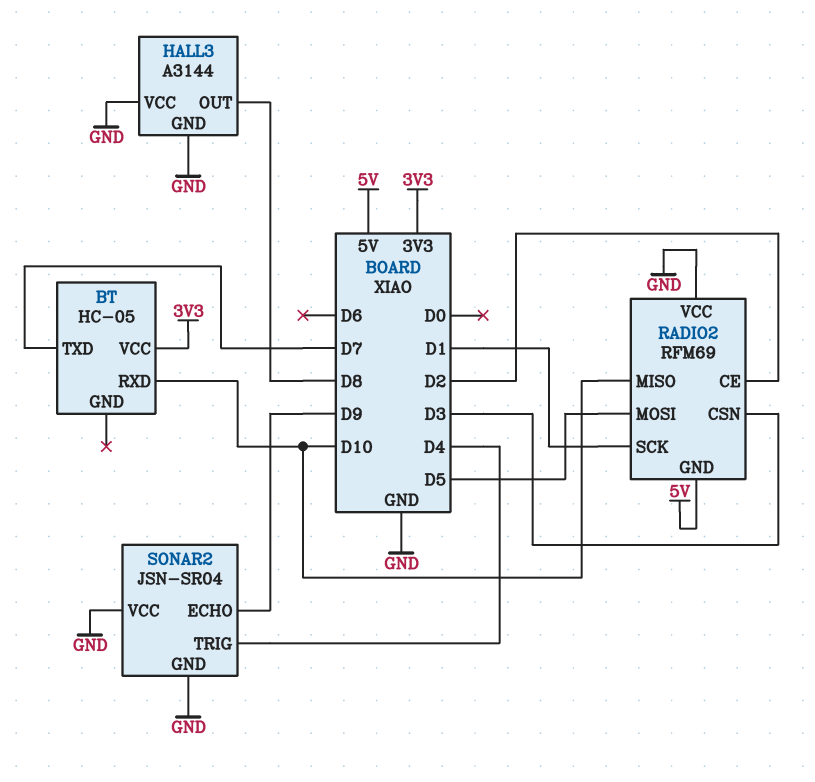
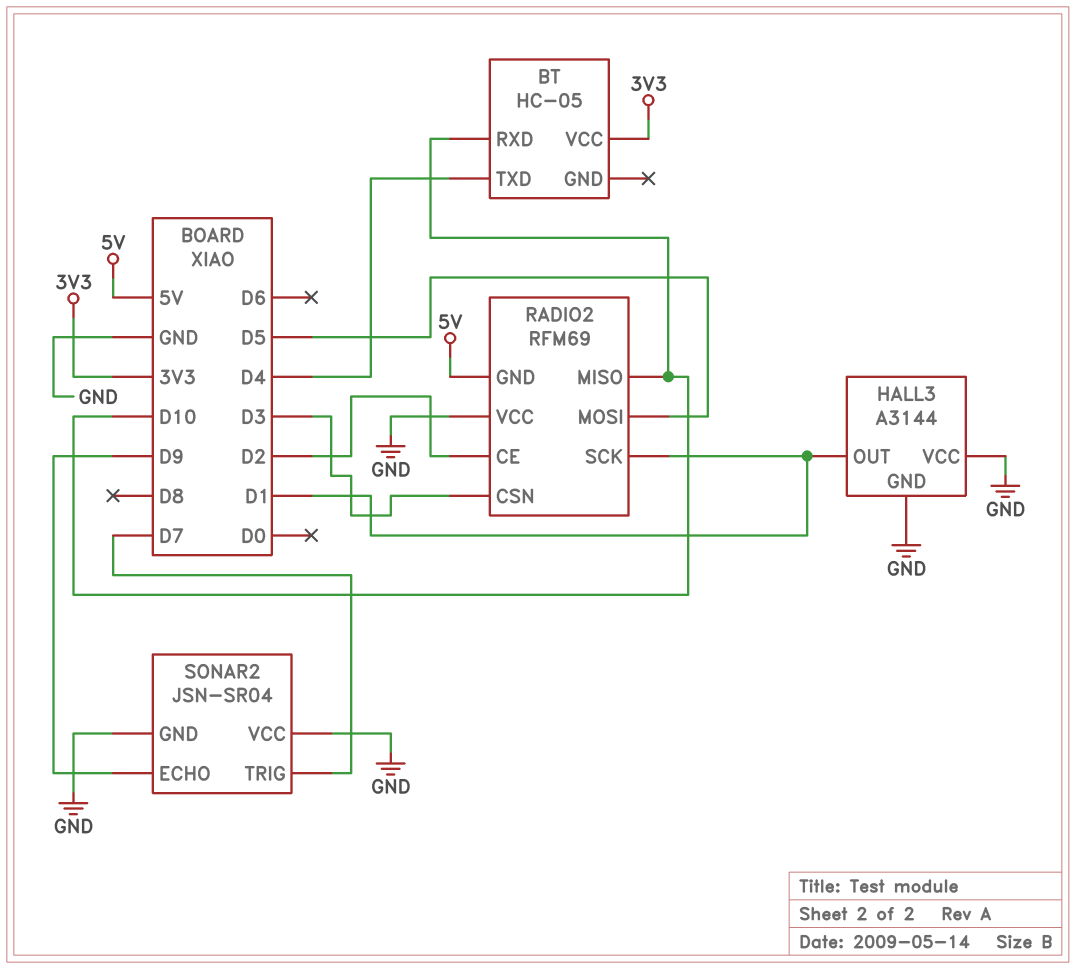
BT pin TXD: D7 -> D4
HALL3 pin OUT: D8 -> D1
SONAR2 pin TRIG: D4 -> D7

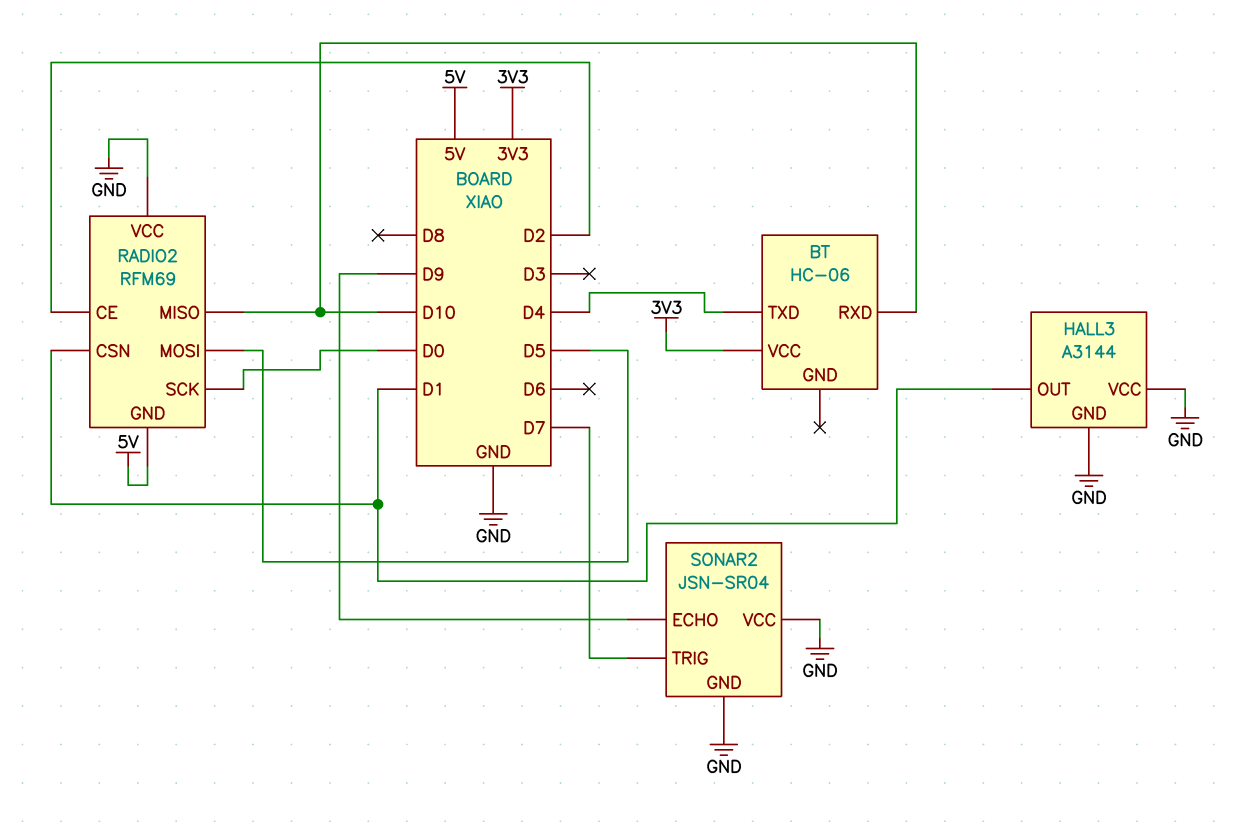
BT: HC-05 -> HC-06
RADIO2 pin CSN: D3 -> D1
RADIO2 pin SCK: D1 -> D0

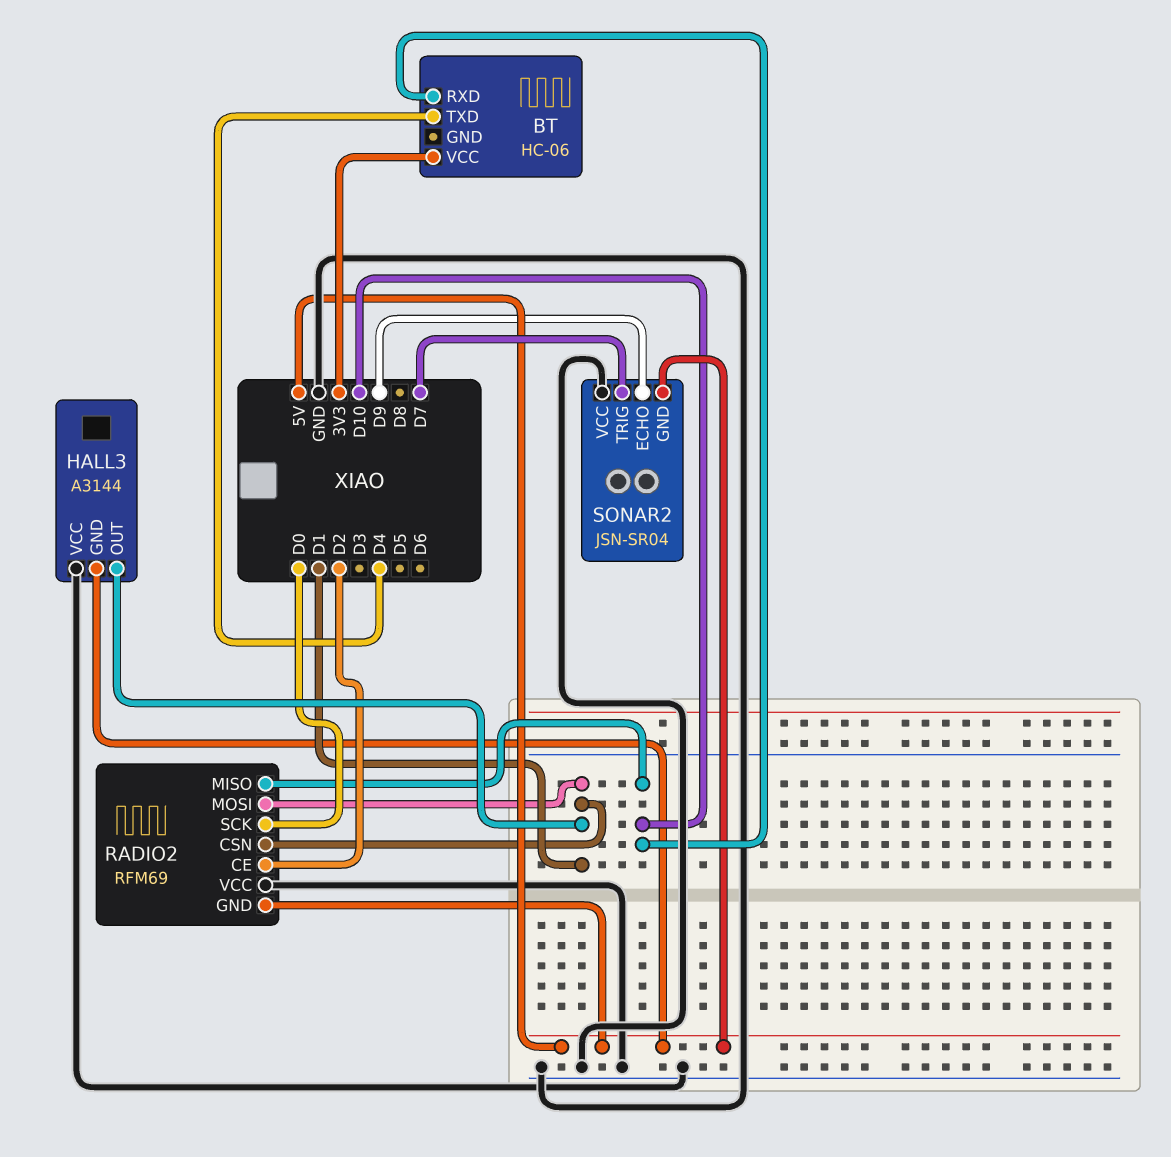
HALL3 pin GND: GND -> 5V
RADIO2 pin MOSI: D5 -> D1
SONAR2 pin GND: GND -> 5V

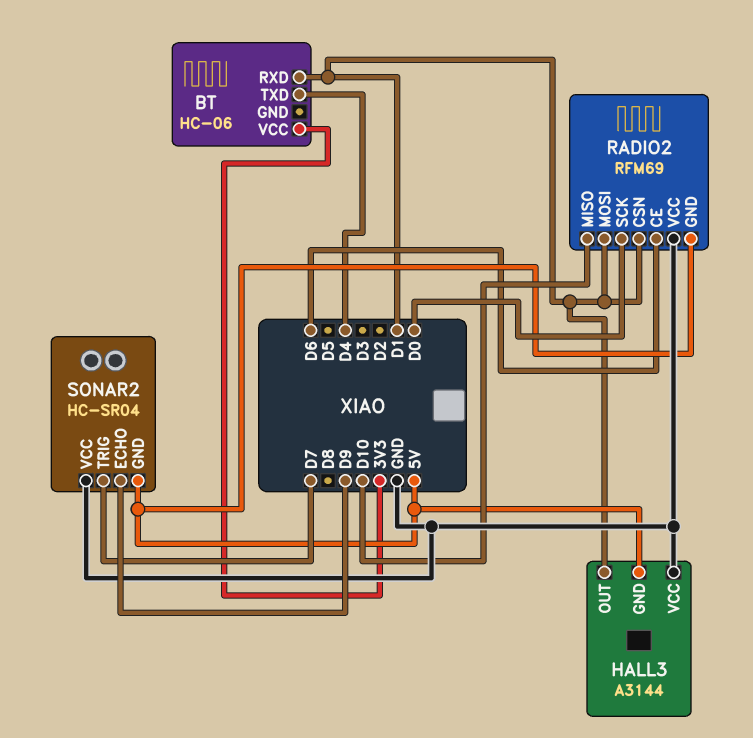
BT pin RXD: D10 -> D1
RADIO2 pin CE: D2 -> D6
SONAR2: JSN-SR04 -> HC-SR04

